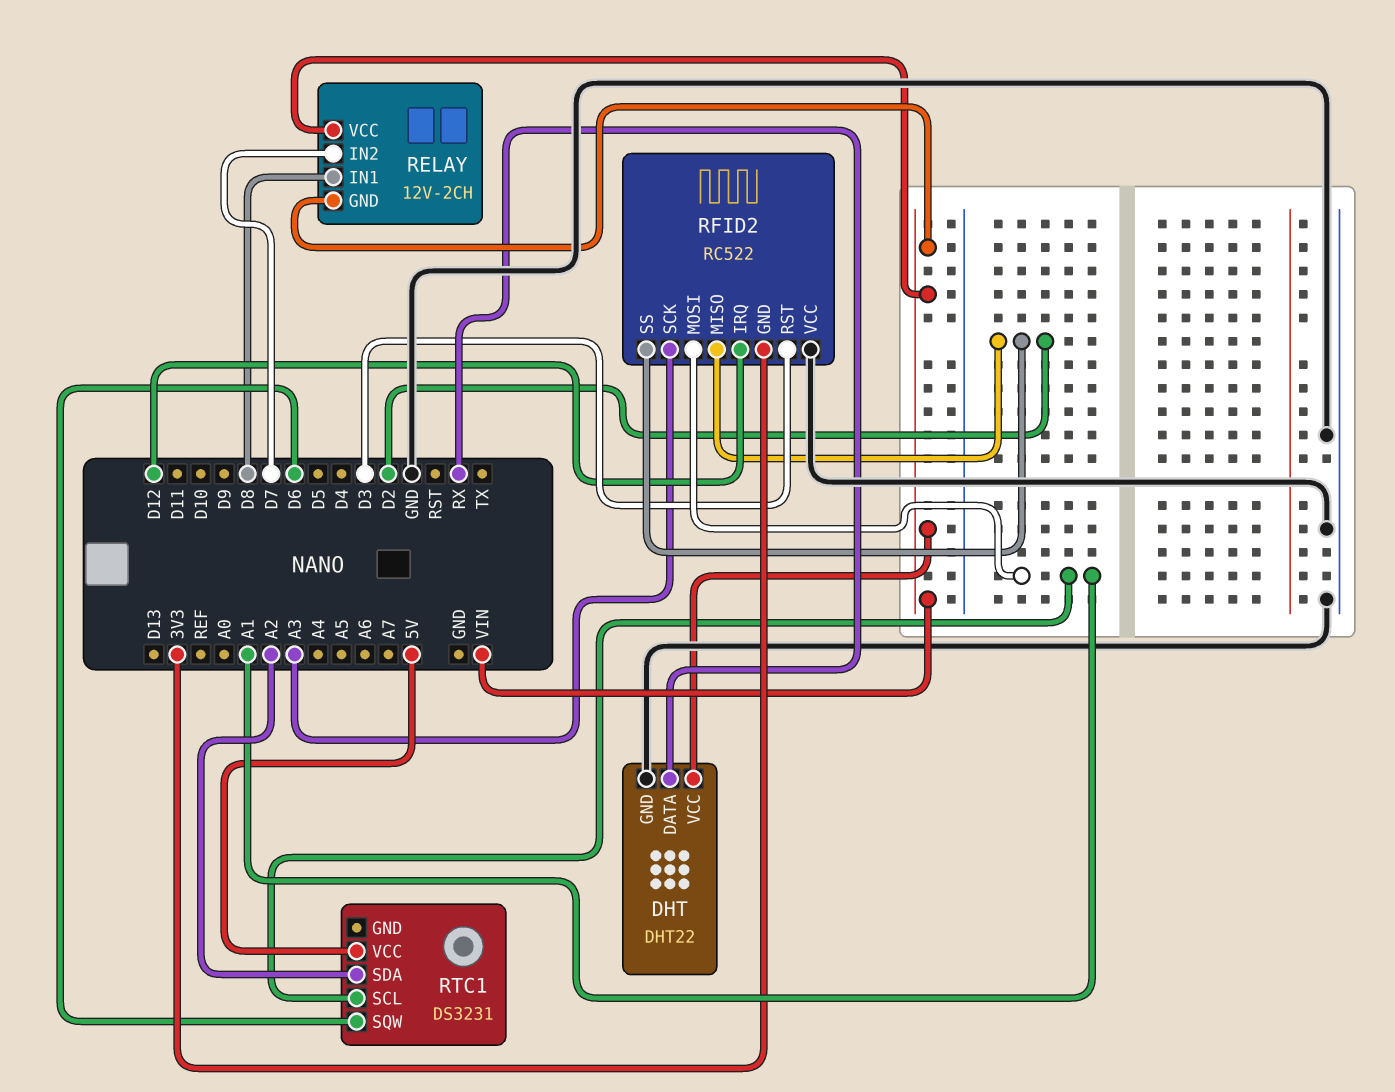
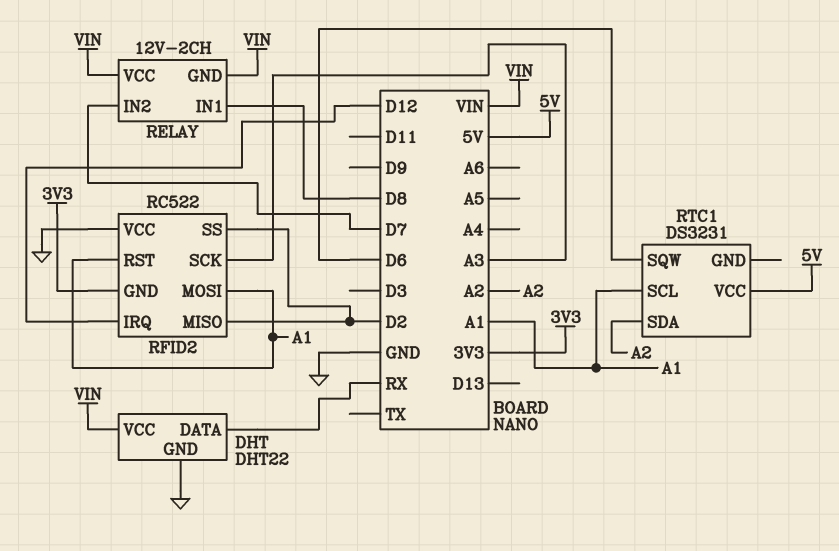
RFID2 pin RST: D3 -> A1

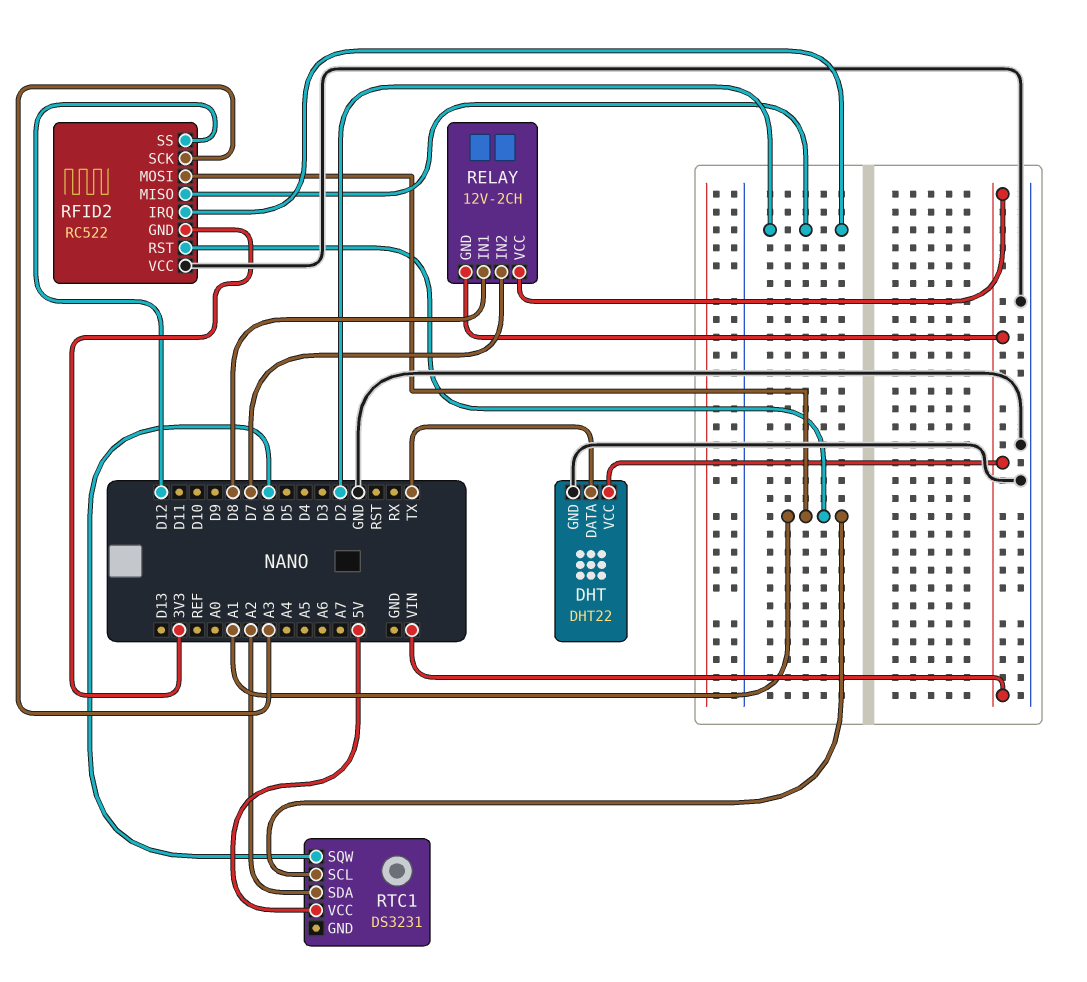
DHT pin DATA: RX -> TX
RFID2 pin IRQ: D12 -> D2
RFID2 pin SS: D2 -> D12

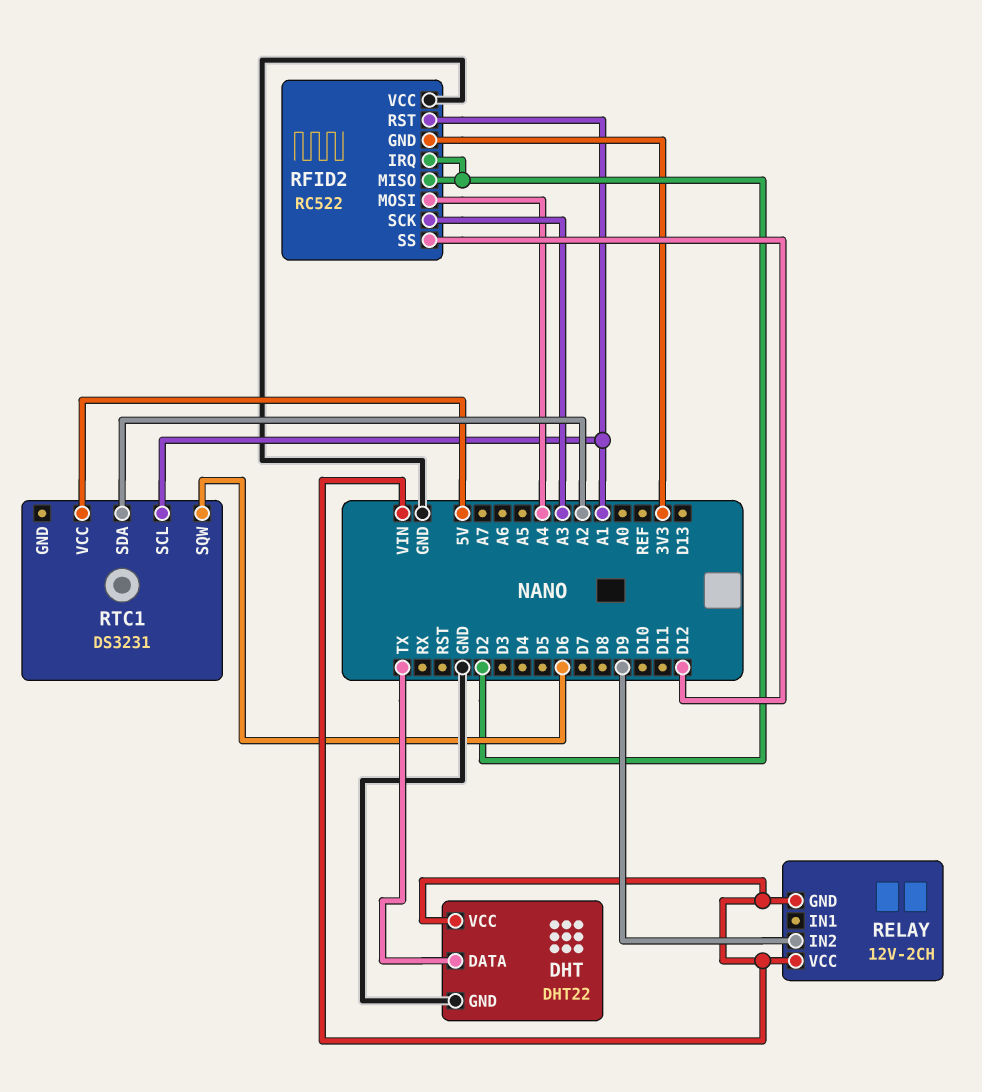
RELAY pin IN1: D8 -> none
RELAY pin IN2: D7 -> D9
RFID2 pin MOSI: A1 -> A4

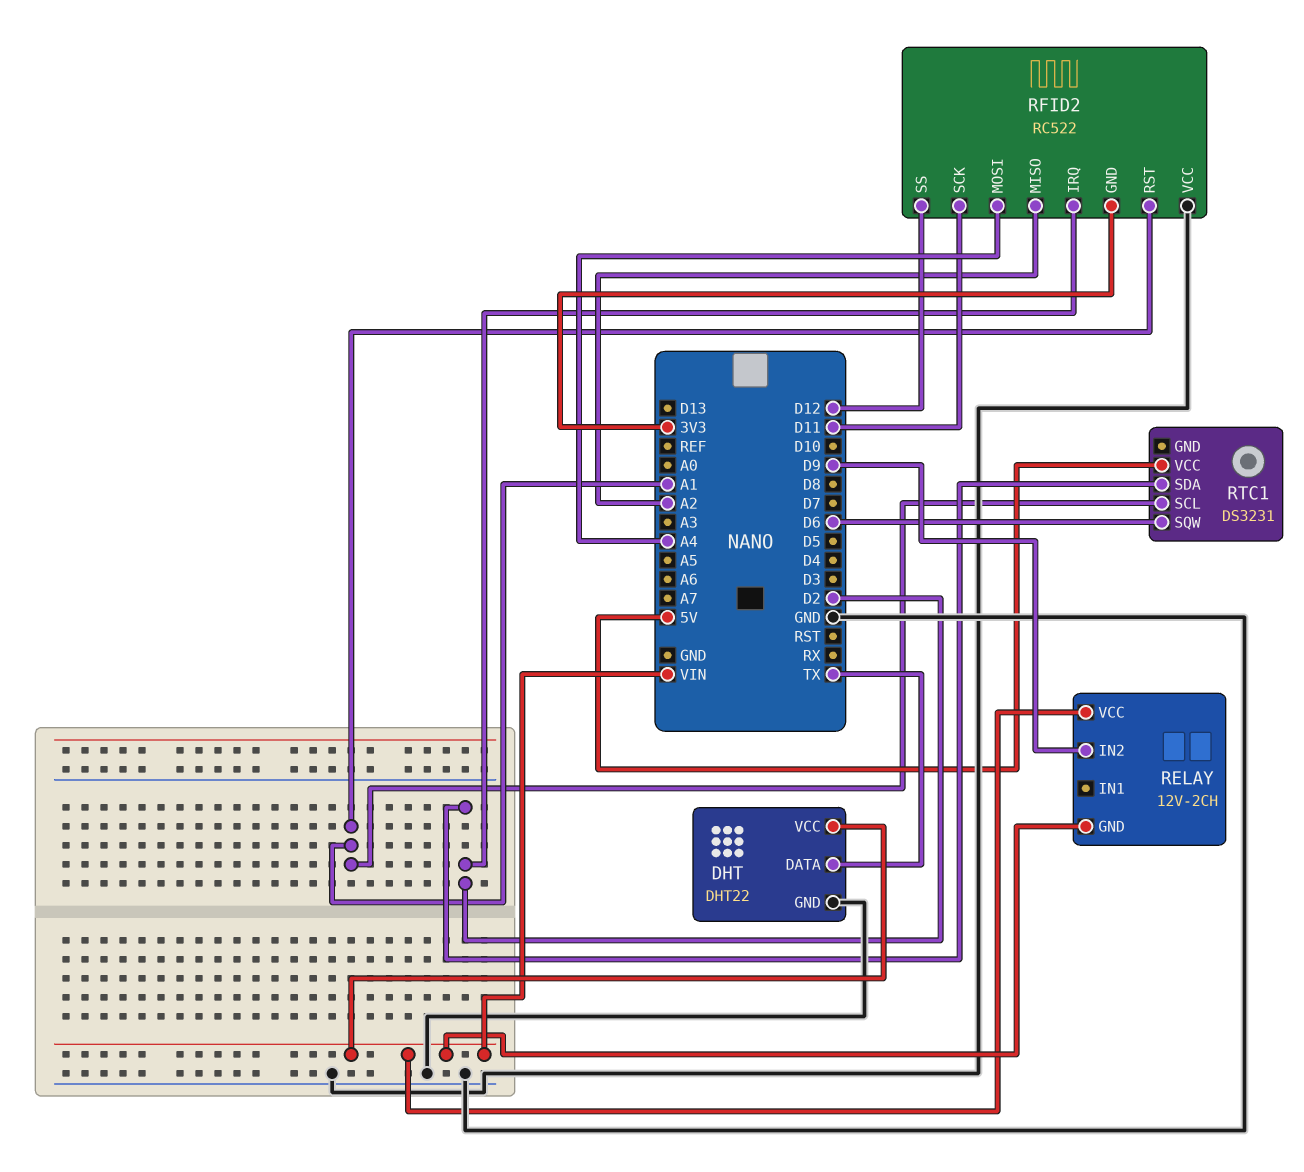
RFID2 pin MISO: D2 -> A2
RFID2 pin SCK: A3 -> D11
RTC1 pin SDA: A2 -> D2

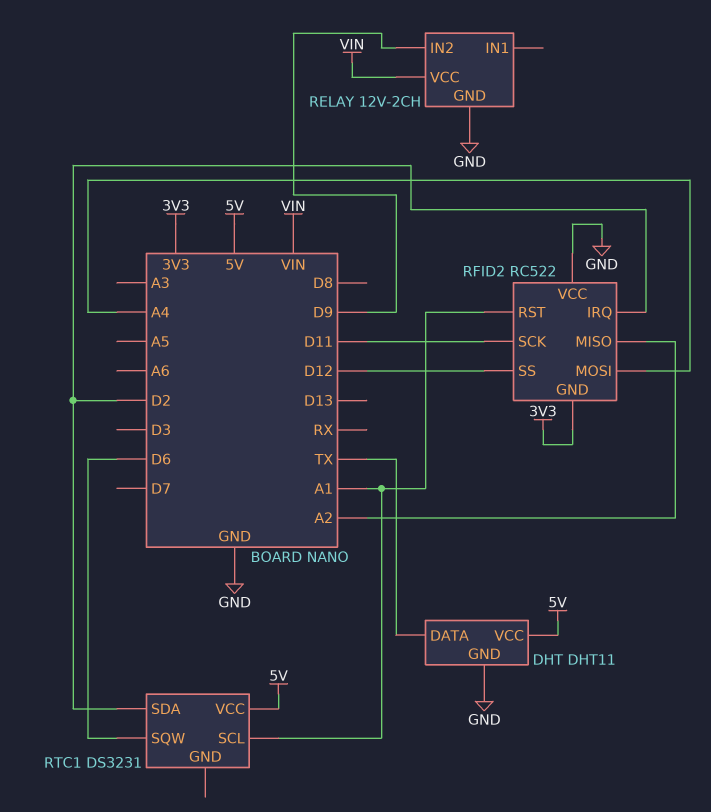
DHT: DHT22 -> DHT11
DHT pin VCC: VIN -> 5V
RELAY pin GND: VIN -> GND

